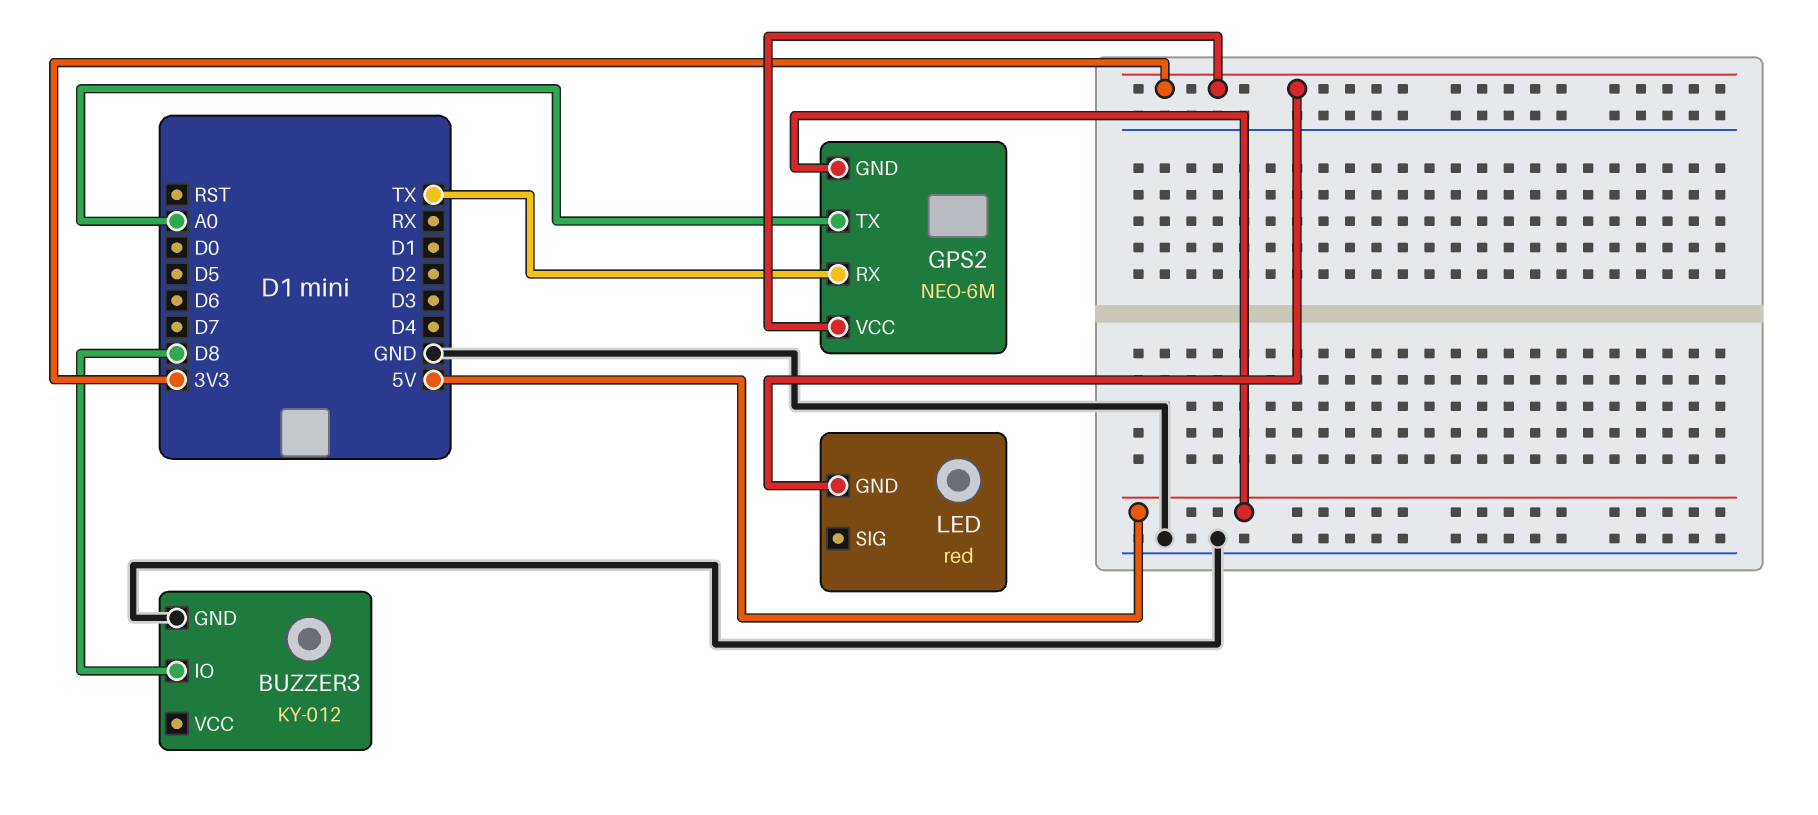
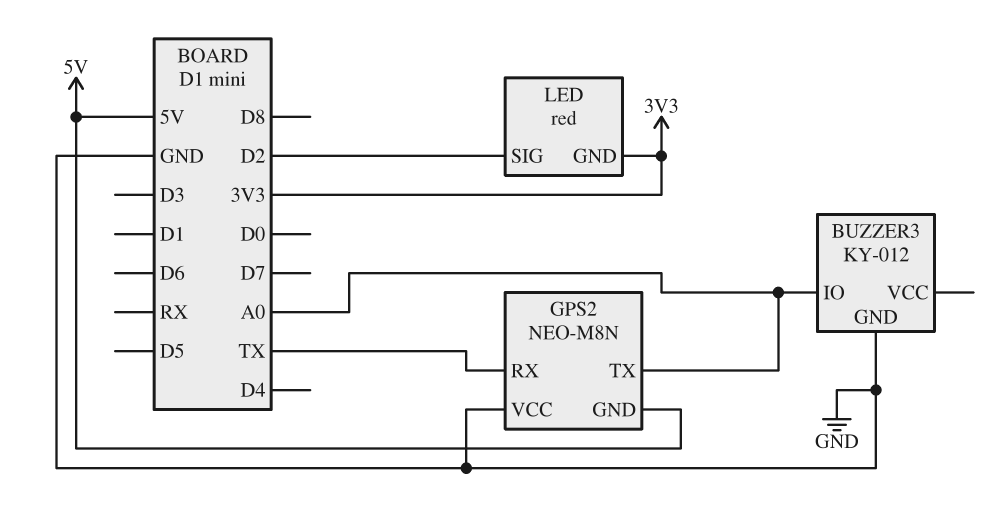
BUZZER3 pin IO: D8 -> A0
GPS2: NEO-6M -> NEO-M8N
GPS2 pin VCC: 3V3 -> GND
LED pin SIG: none -> D2

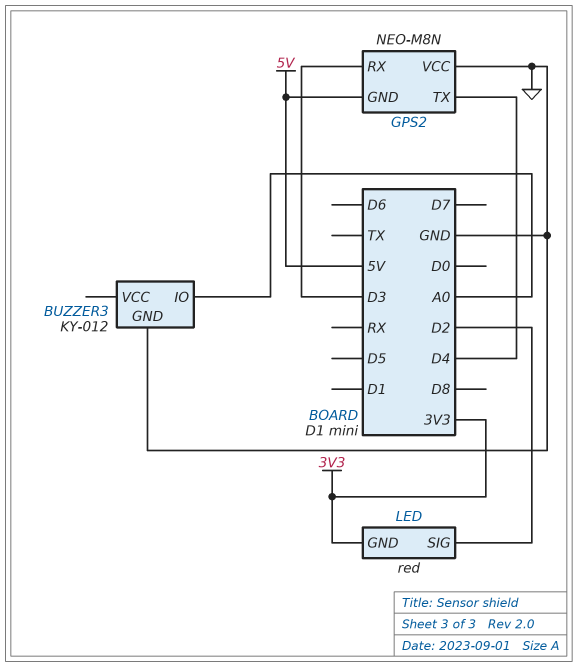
GPS2 pin RX: TX -> D3
GPS2 pin TX: A0 -> D4

